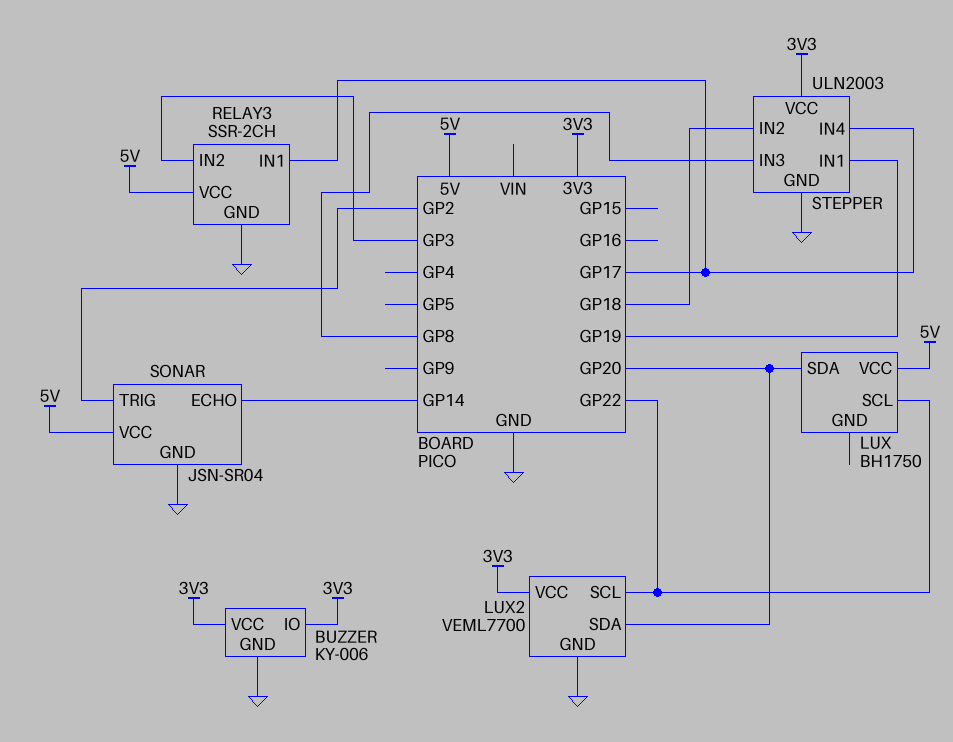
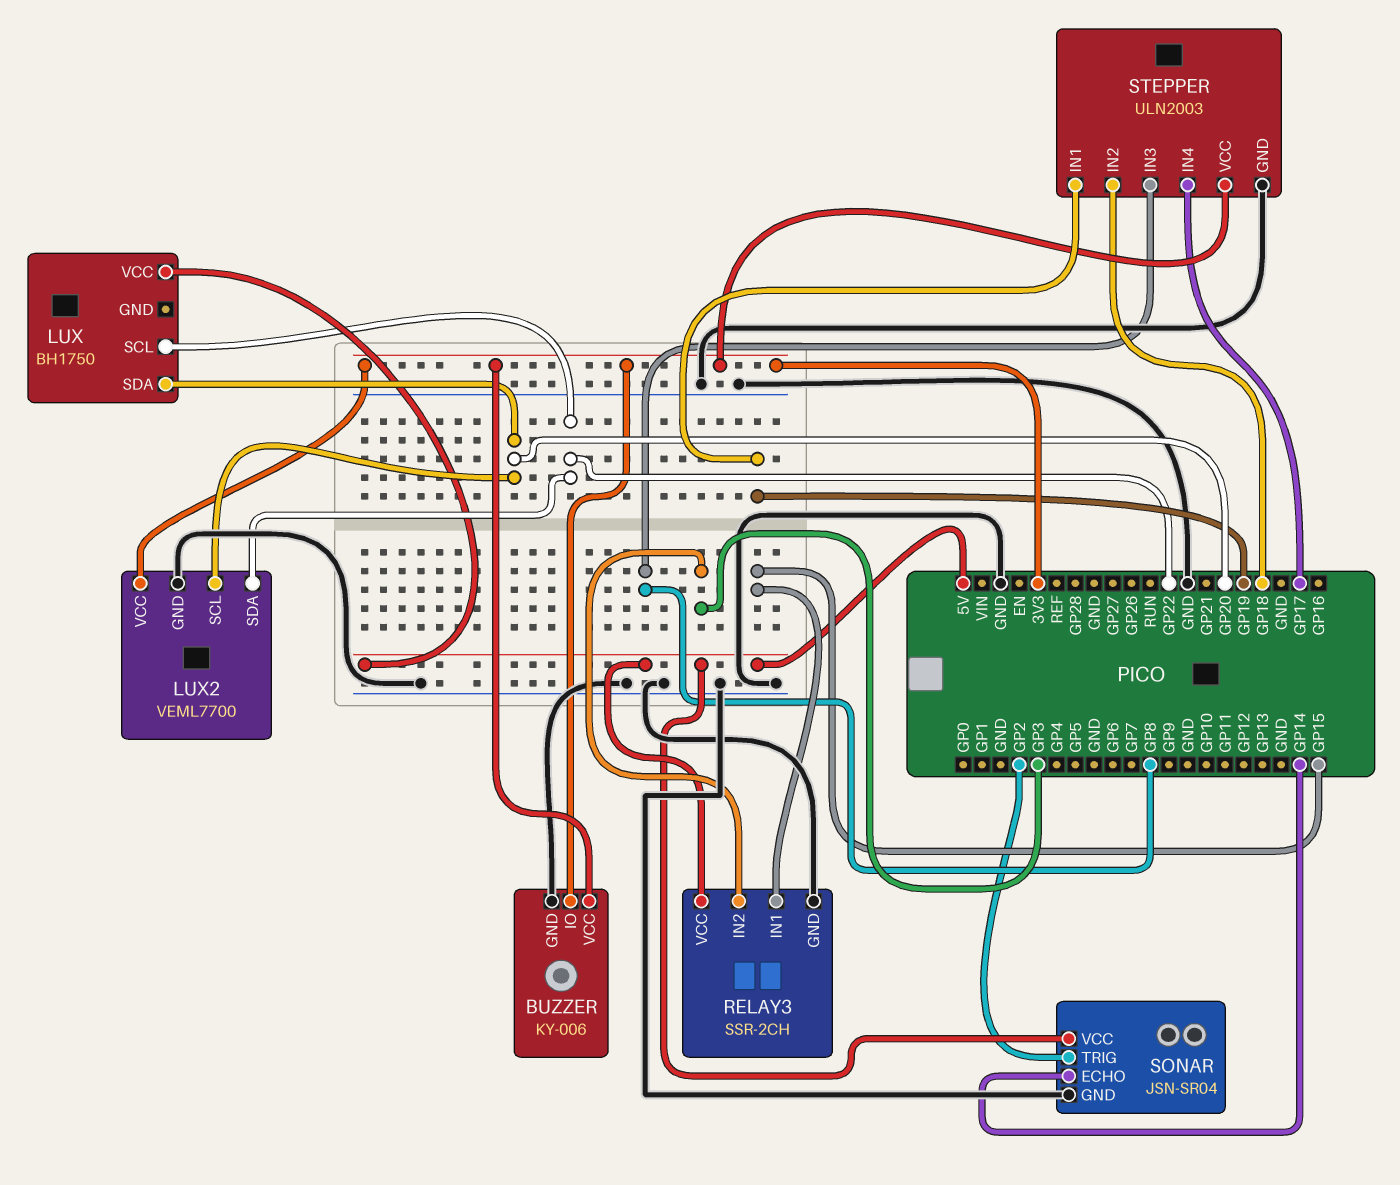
LUX2 pin SCL: GP22 -> GP20
LUX2 pin SDA: GP20 -> GP22
RELAY3 pin IN1: GP17 -> GP15

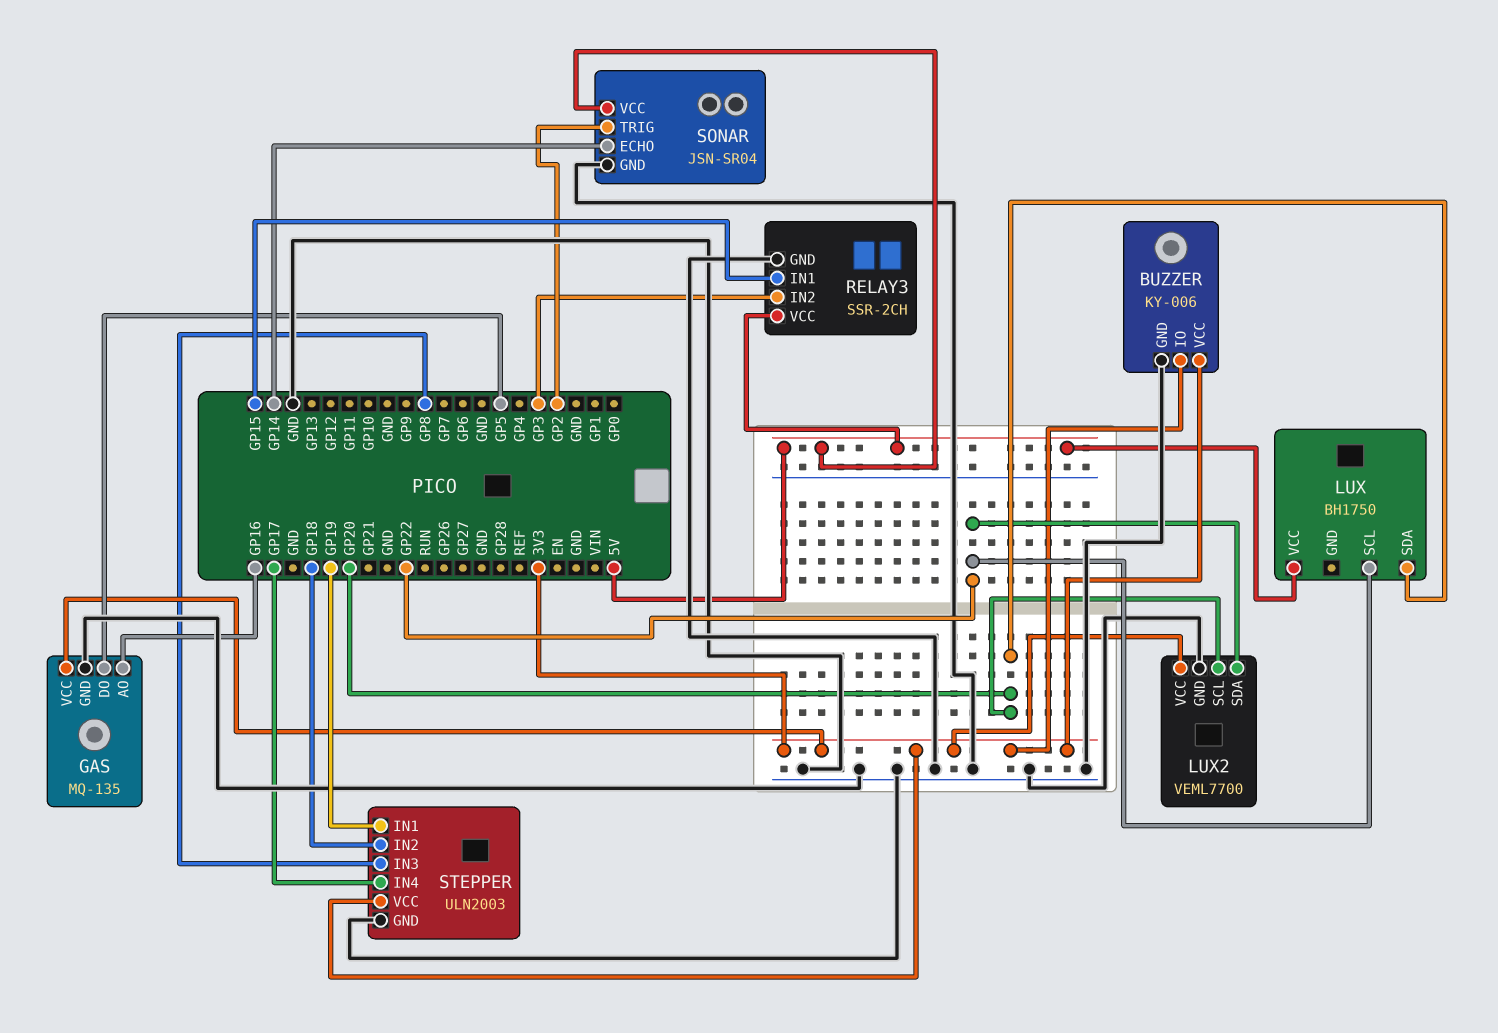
GAS: none -> MQ-135
GAS pin AO: none -> GP16
GAS pin DO: none -> GP5
GAS pin GND: none -> GND
GAS pin VCC: none -> 3V3

